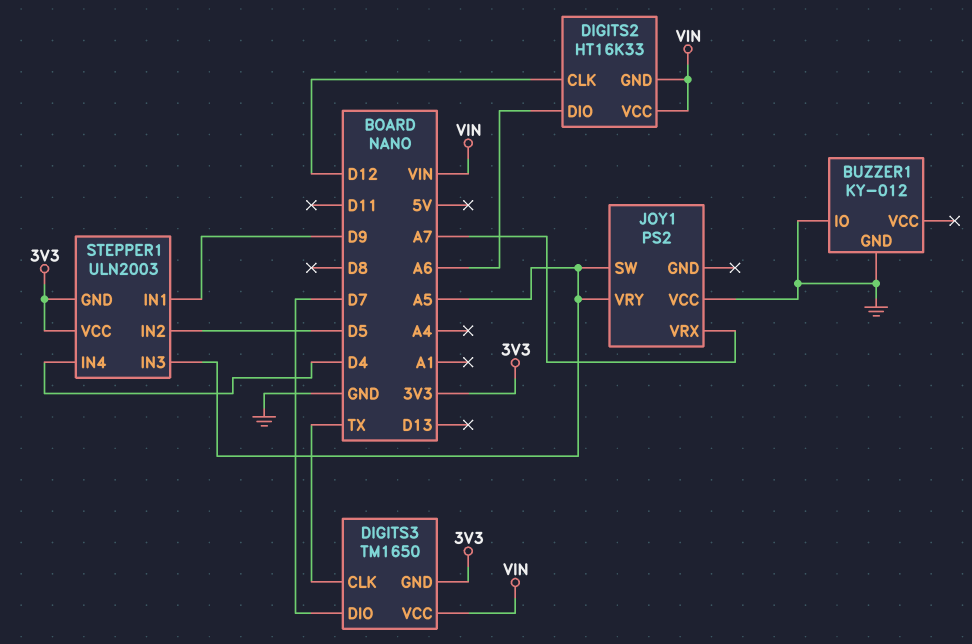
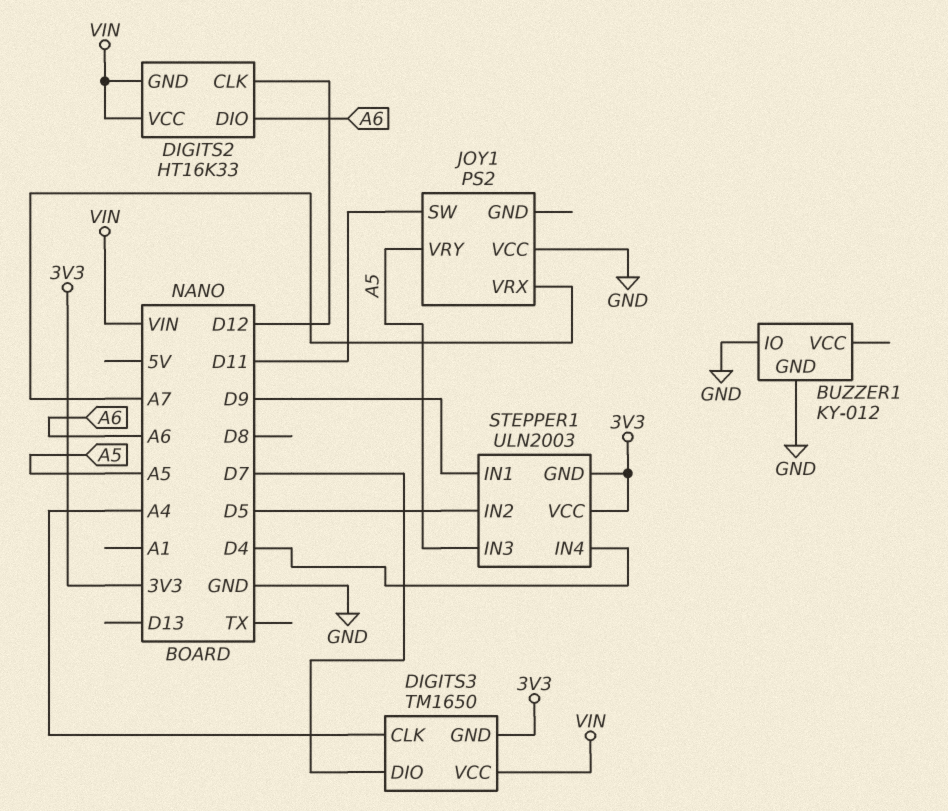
DIGITS3 pin CLK: TX -> A4
JOY1 pin SW: A5 -> D11

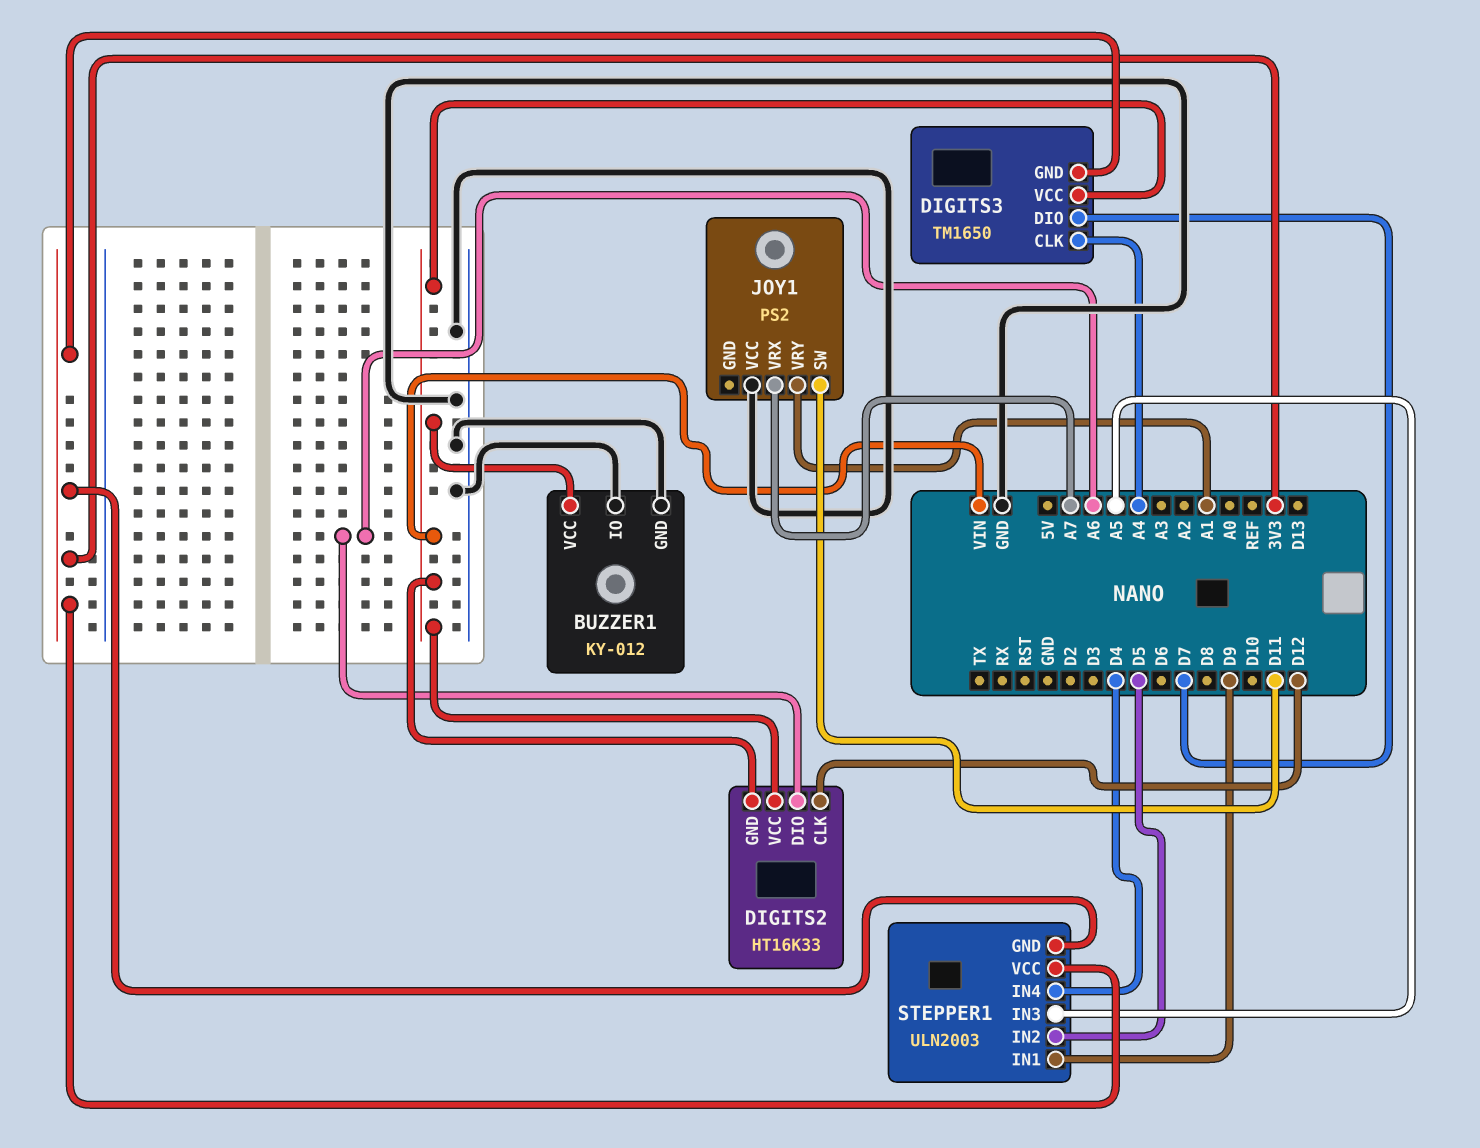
BUZZER1 pin VCC: none -> VIN
JOY1 pin VRY: A5 -> A1

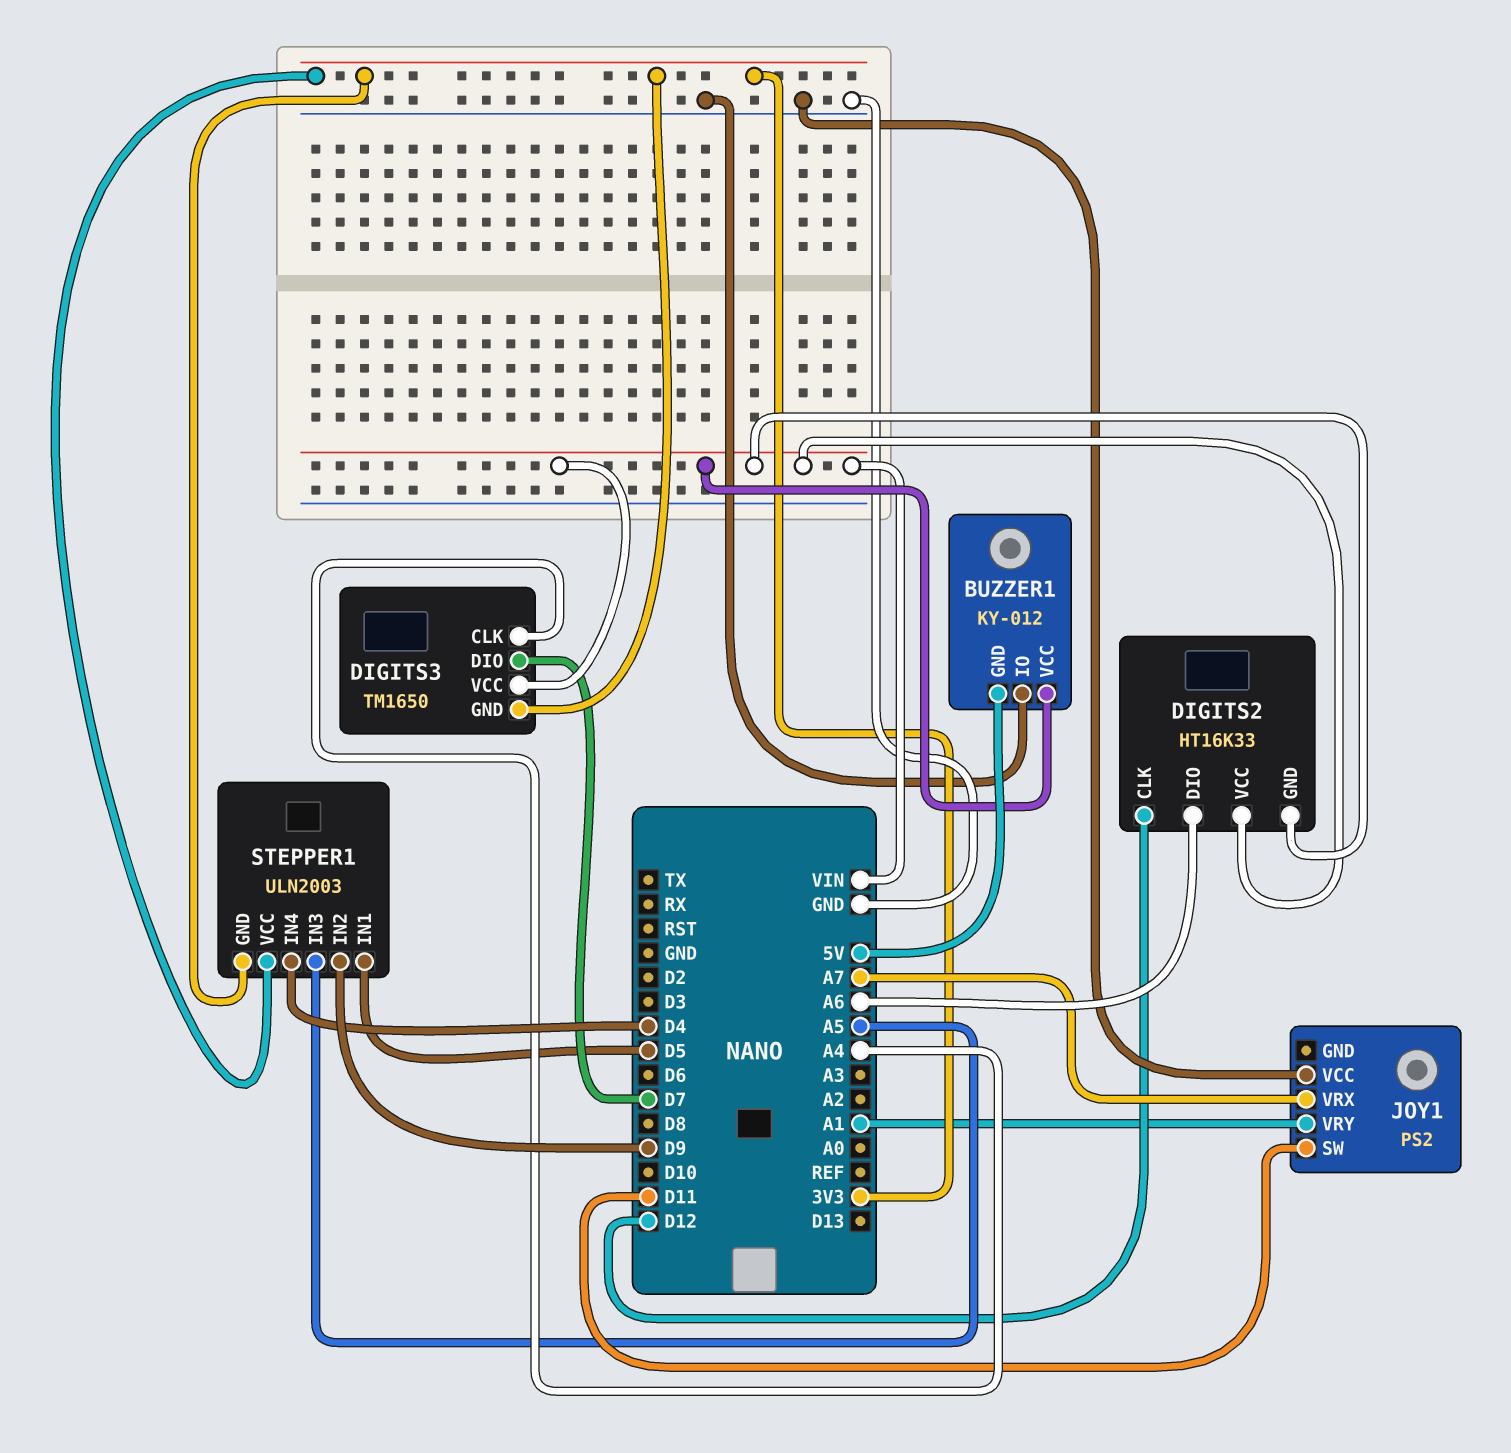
BUZZER1 pin GND: GND -> 5V
STEPPER1 pin IN1: D9 -> D5
STEPPER1 pin IN2: D5 -> D9

